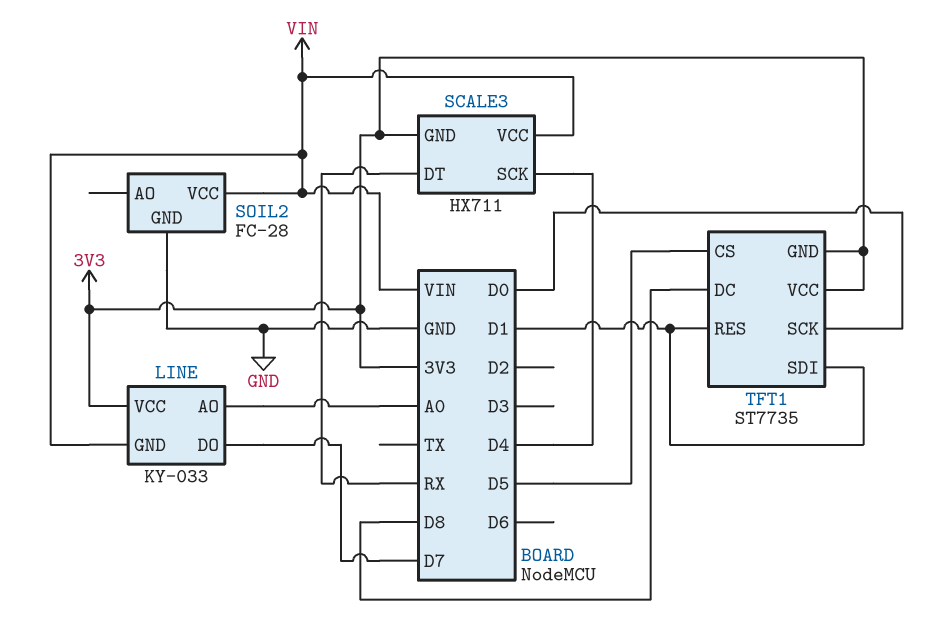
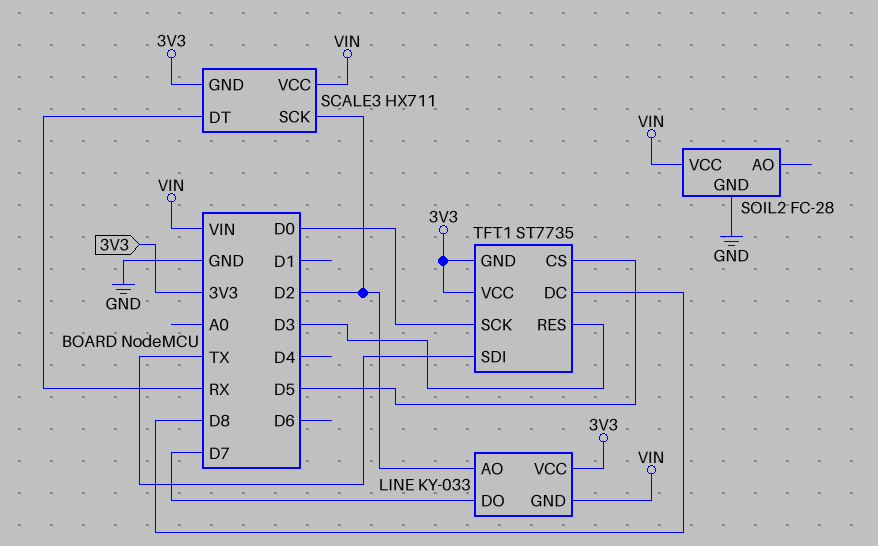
LINE pin AO: A0 -> D2
SCALE3 pin SCK: D4 -> D2
TFT1 pin RES: D1 -> D3
TFT1 pin SDI: D1 -> TX

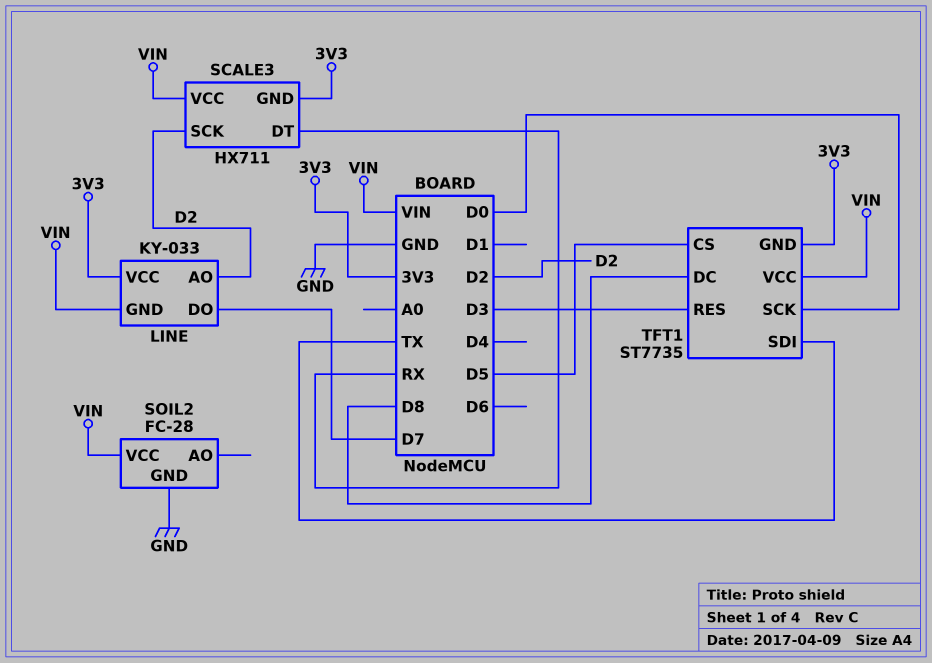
TFT1 pin VCC: 3V3 -> VIN

